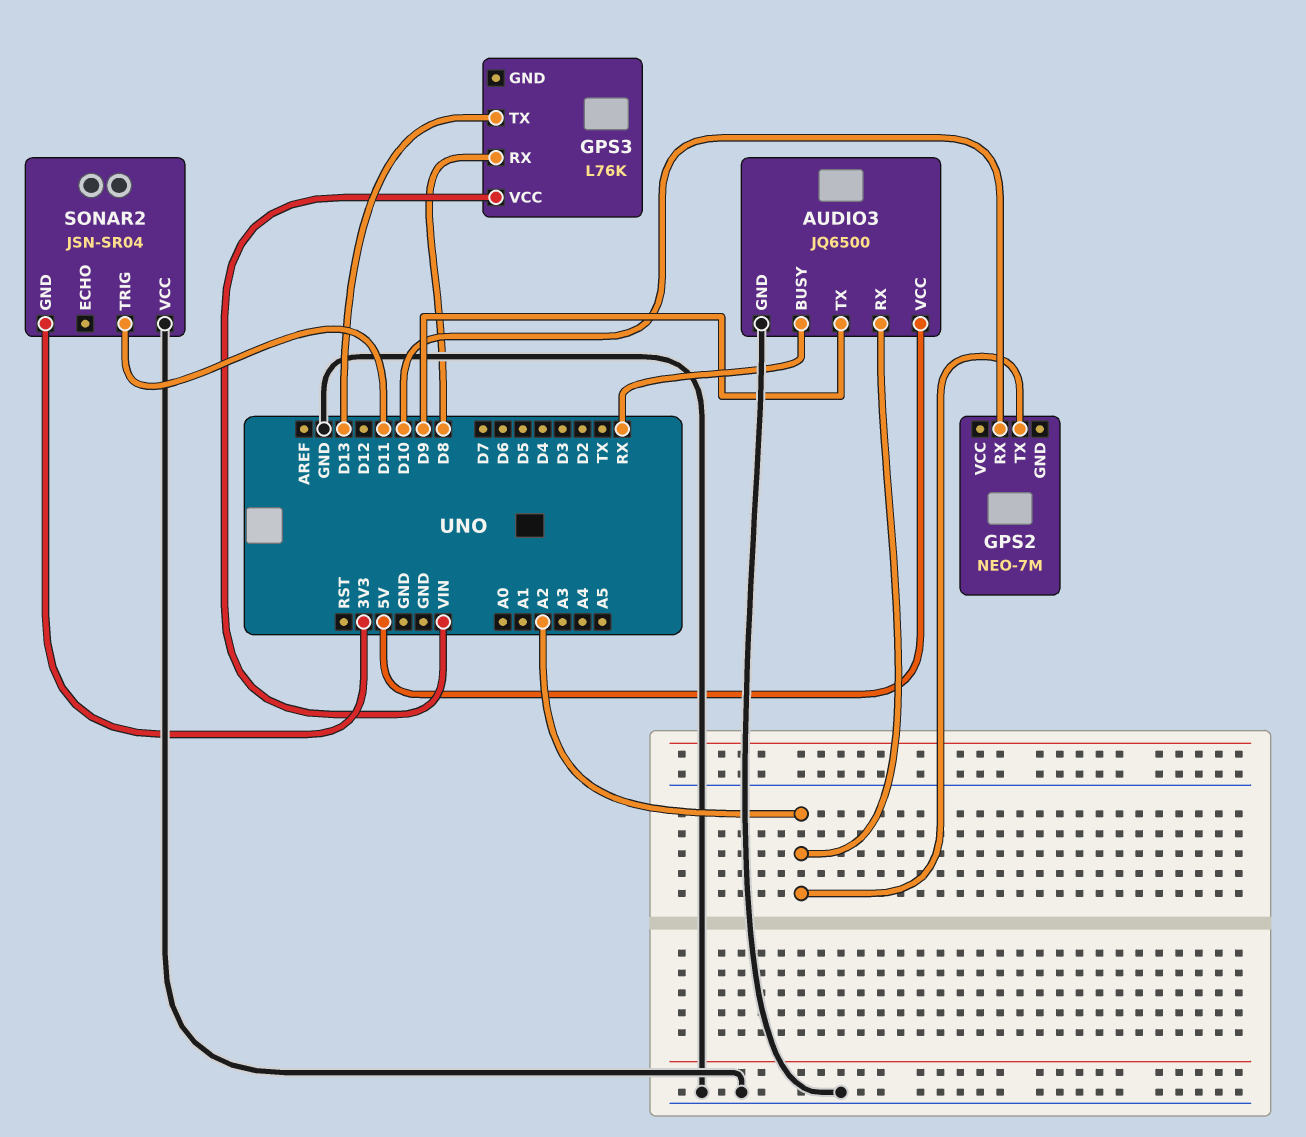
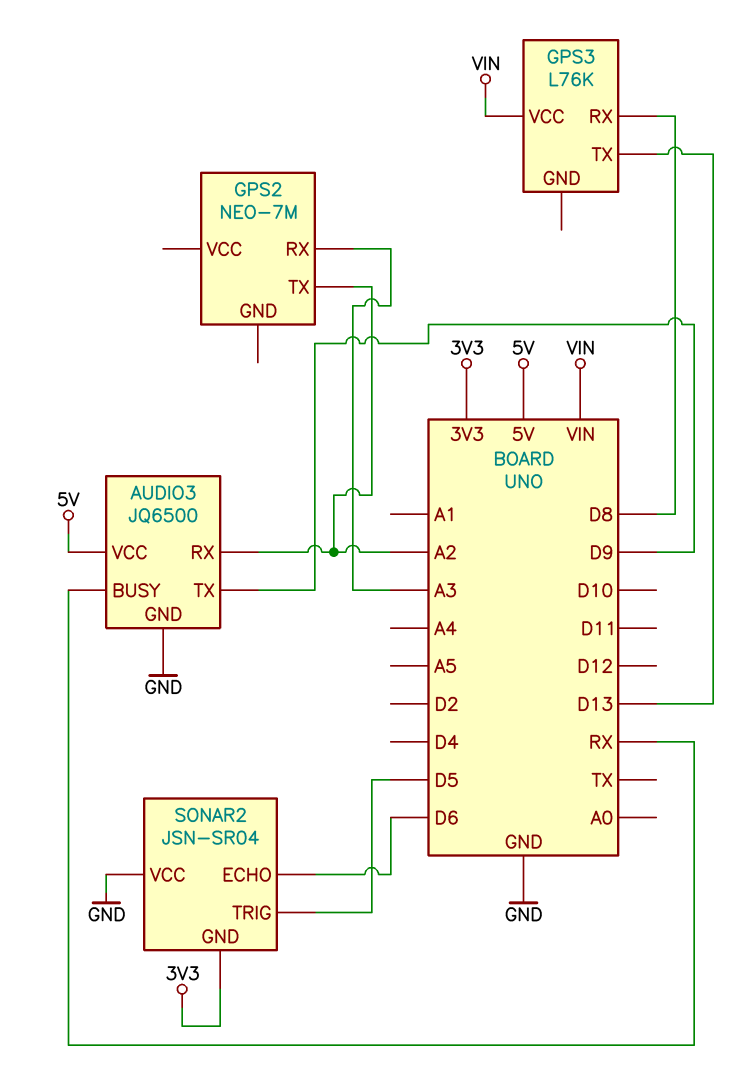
GPS2 pin RX: D10 -> A3
SONAR2 pin ECHO: none -> D6
SONAR2 pin TRIG: D11 -> D5

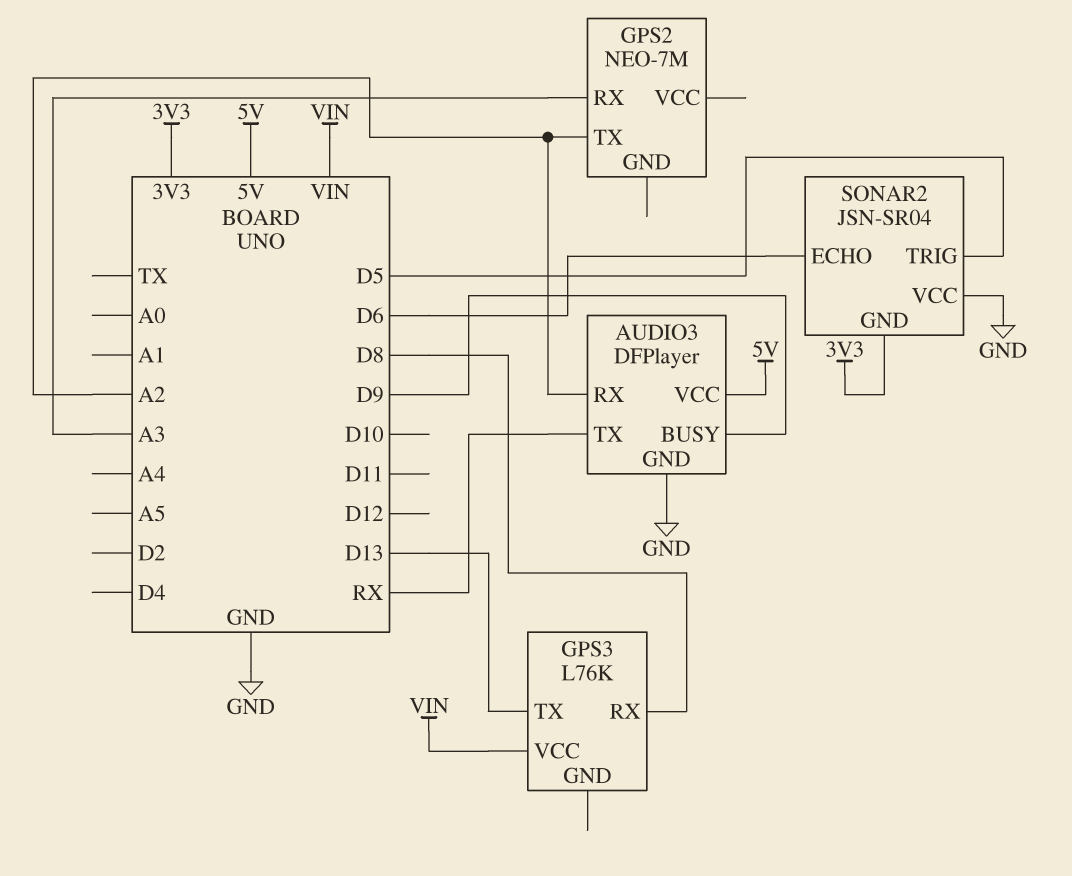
AUDIO3: JQ6500 -> DFPlayer
AUDIO3 pin BUSY: RX -> D9
AUDIO3 pin TX: D9 -> RX

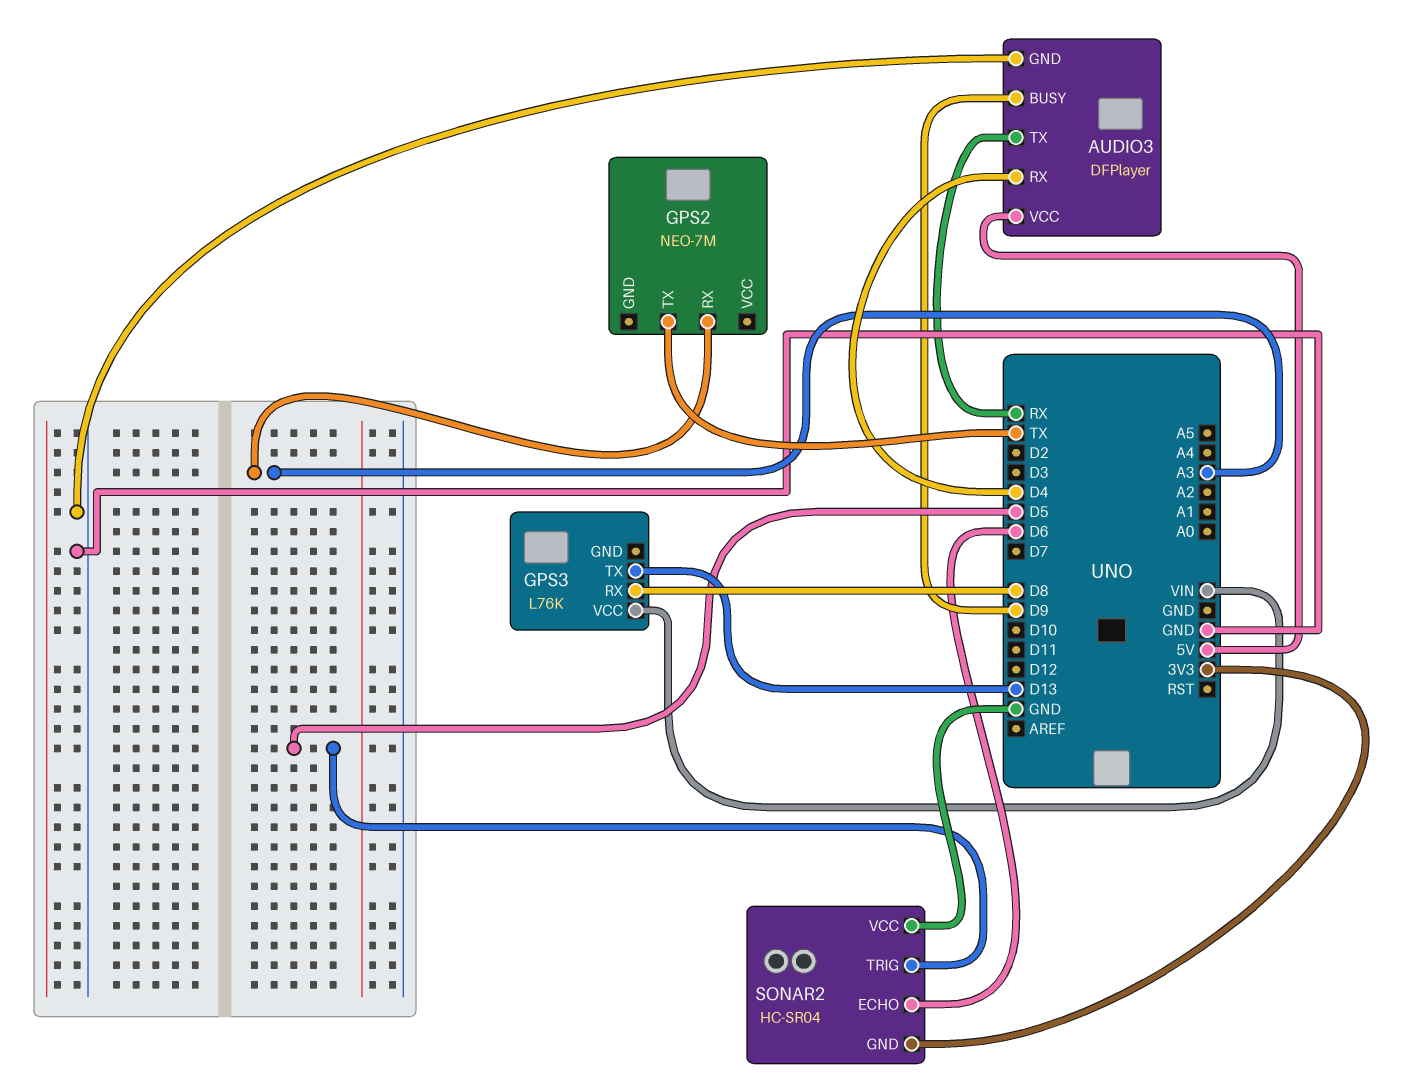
AUDIO3 pin RX: A2 -> D4
GPS2 pin TX: A2 -> TX
SONAR2: JSN-SR04 -> HC-SR04

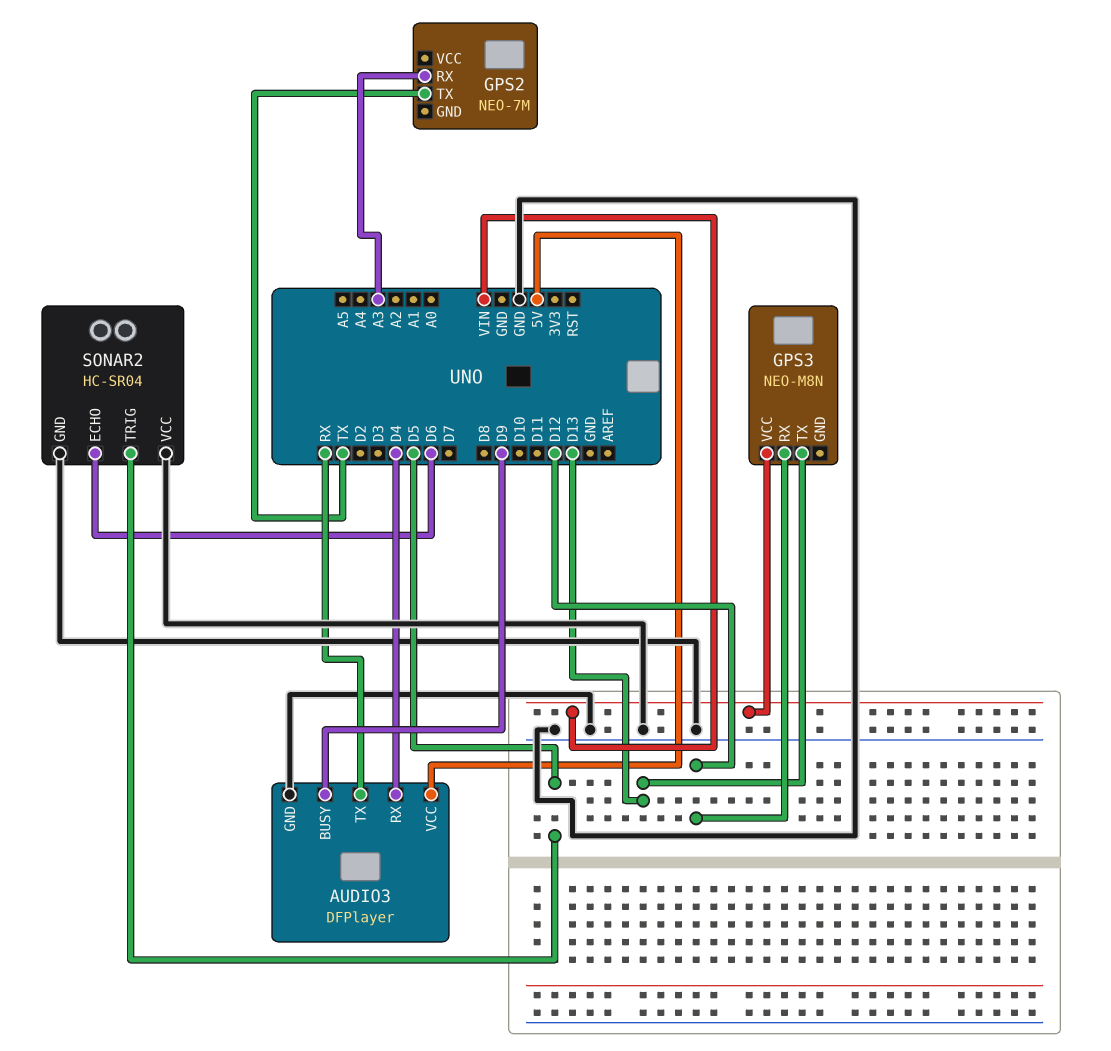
GPS3: L76K -> NEO-M8N
GPS3 pin RX: D8 -> D12
SONAR2 pin GND: 3V3 -> GND

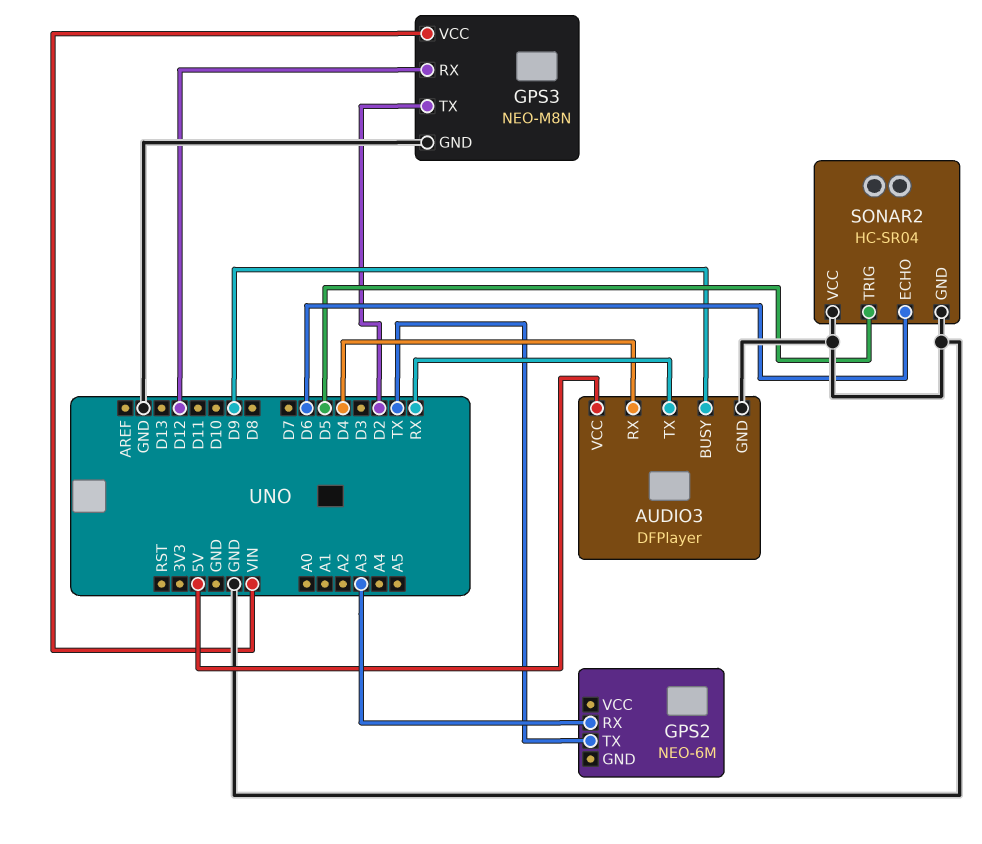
GPS2: NEO-7M -> NEO-6M
GPS3 pin GND: none -> GND
GPS3 pin TX: D13 -> D2

